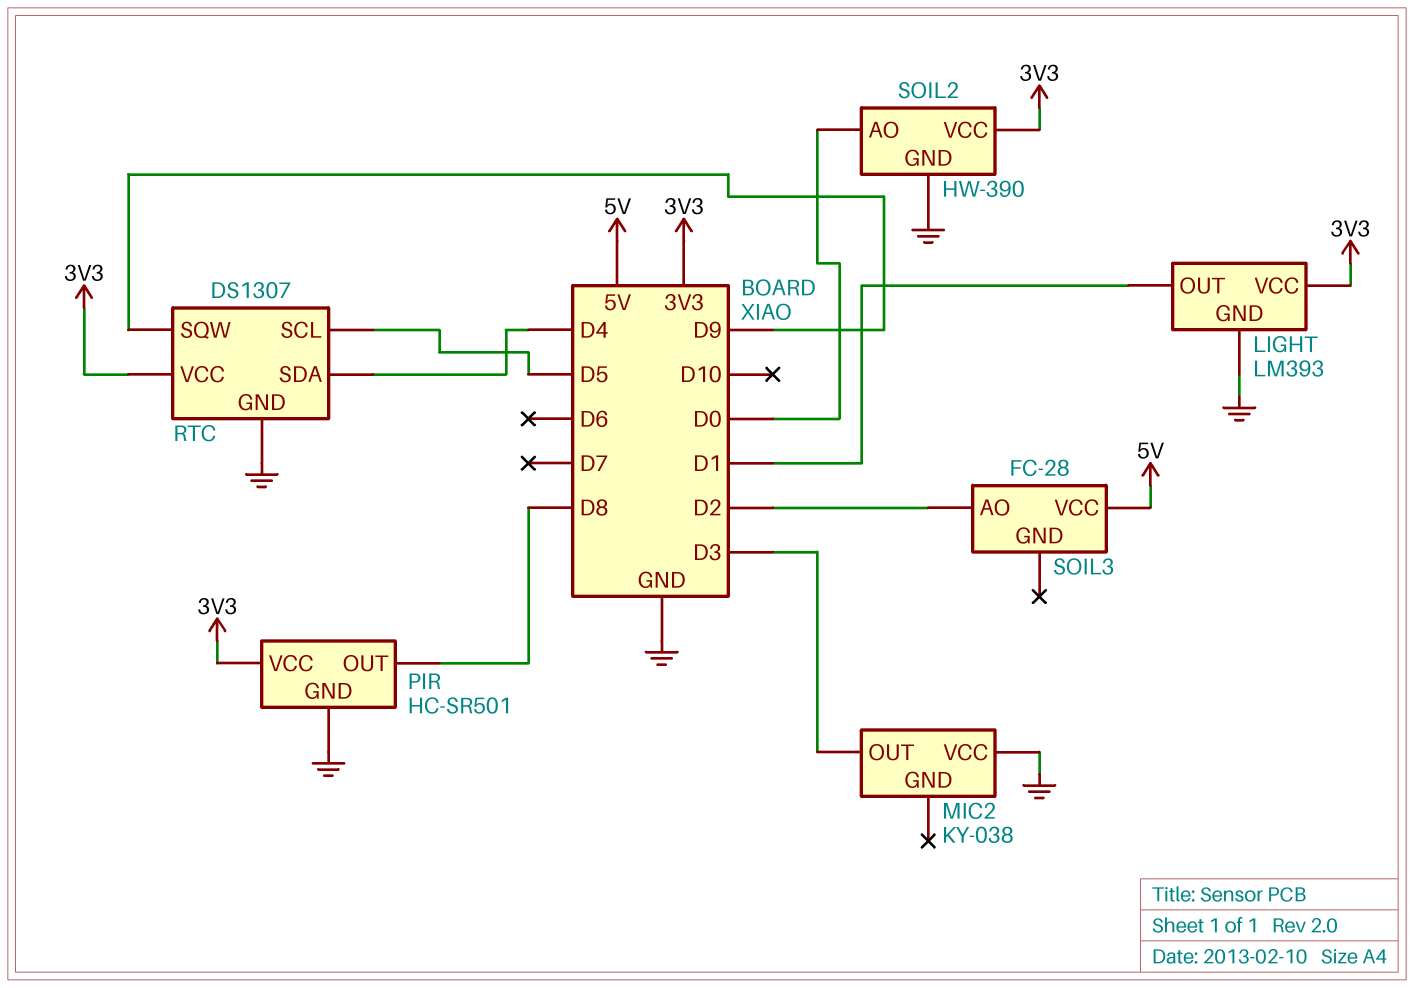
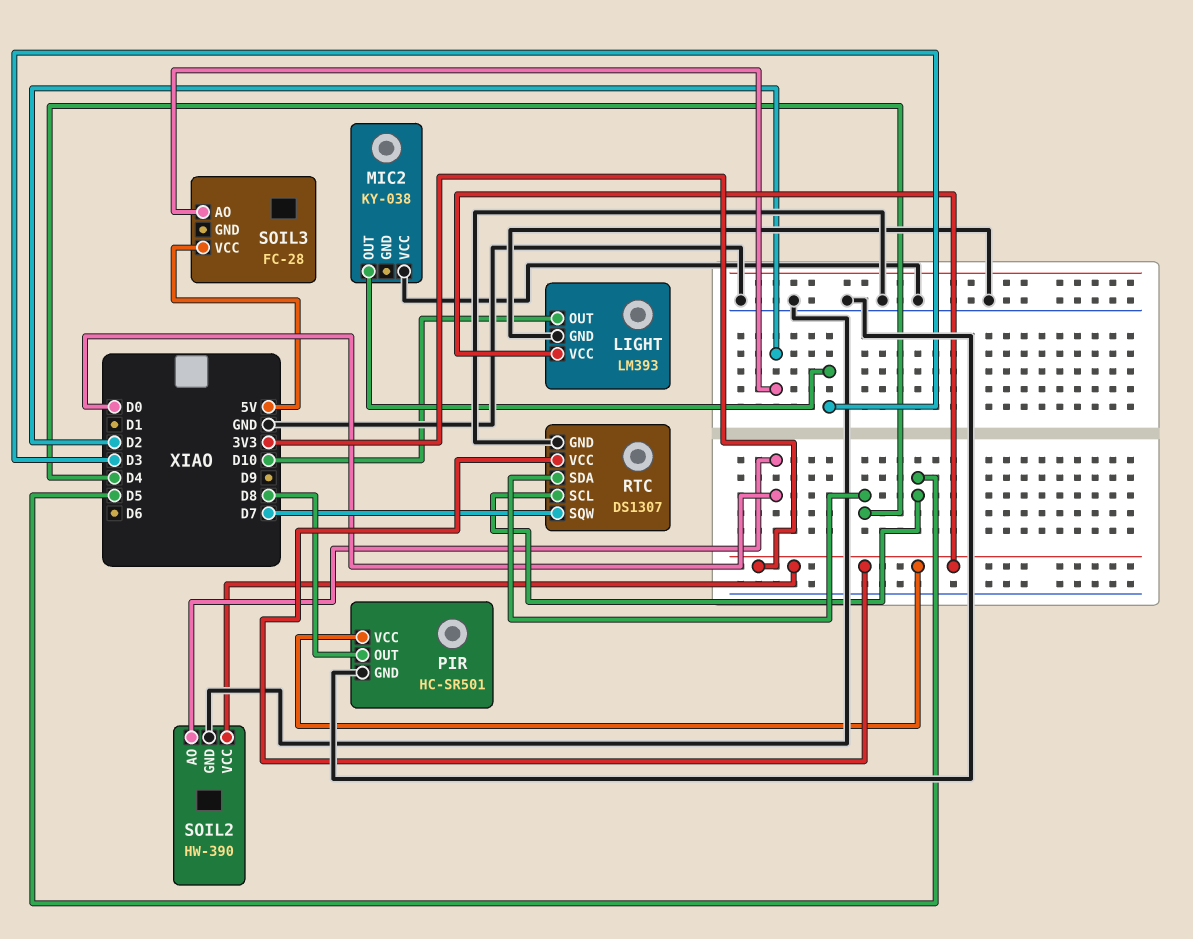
LIGHT pin OUT: D1 -> D10
RTC pin SQW: D9 -> D7

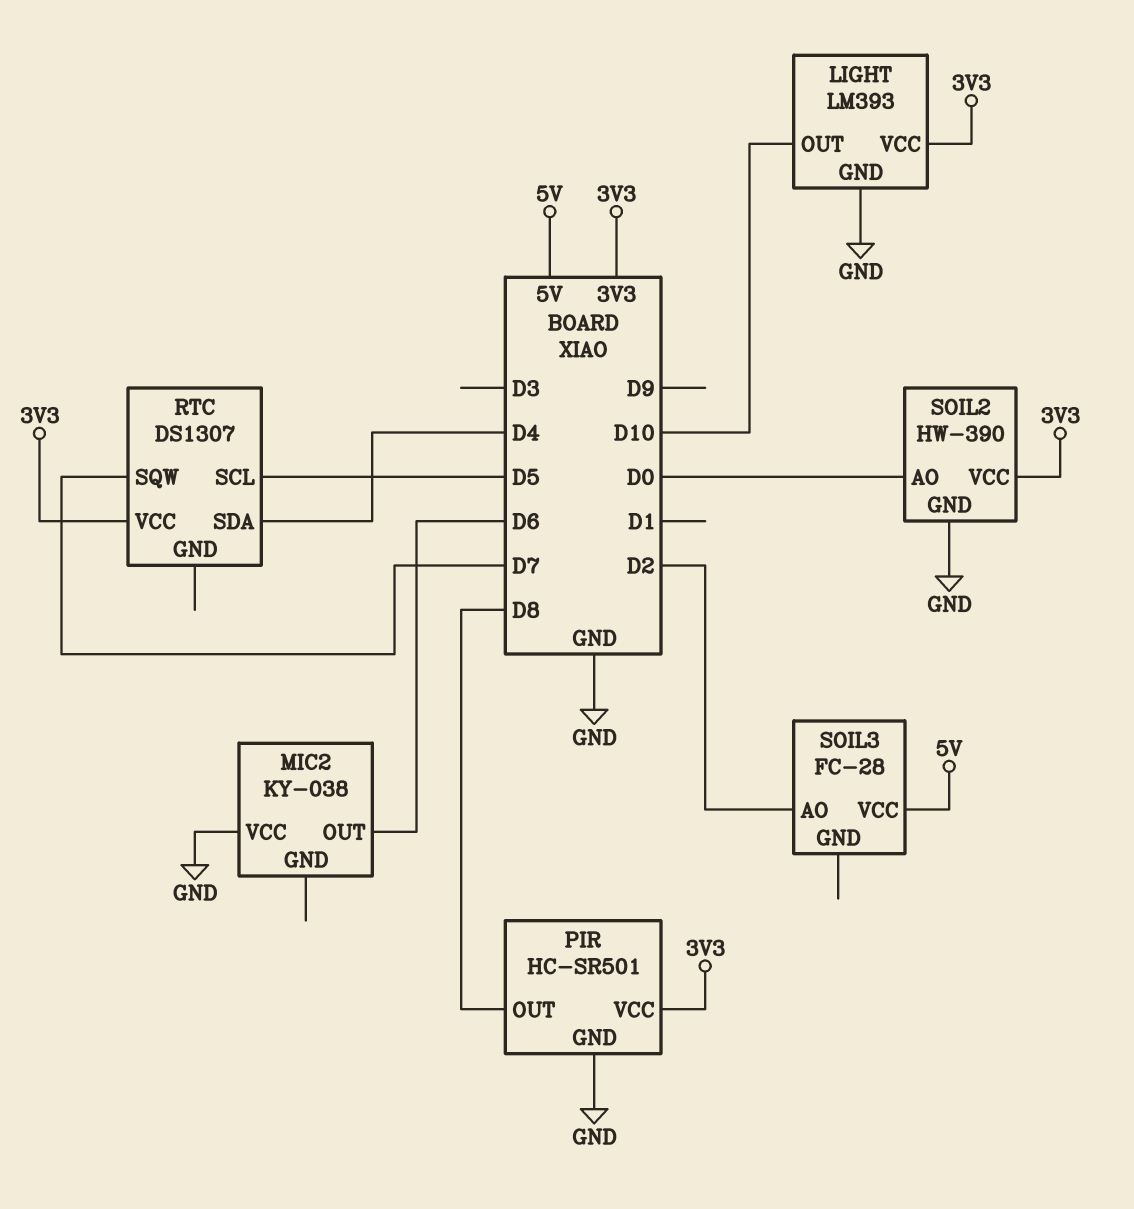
MIC2 pin OUT: D3 -> D6
RTC pin GND: GND -> none

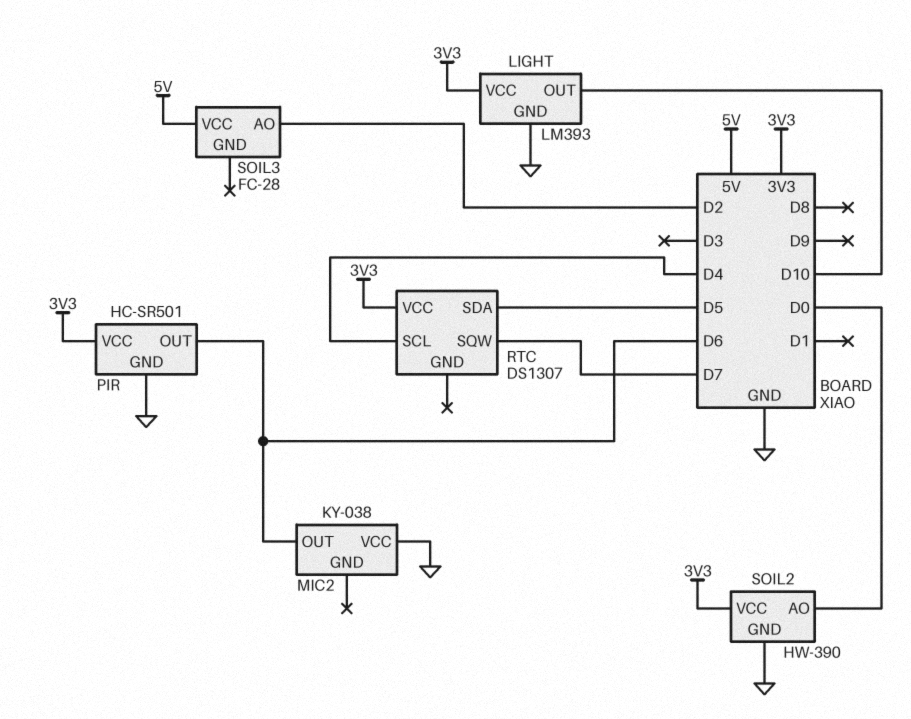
PIR pin OUT: D8 -> D6
RTC pin SCL: D5 -> D4
RTC pin SDA: D4 -> D5

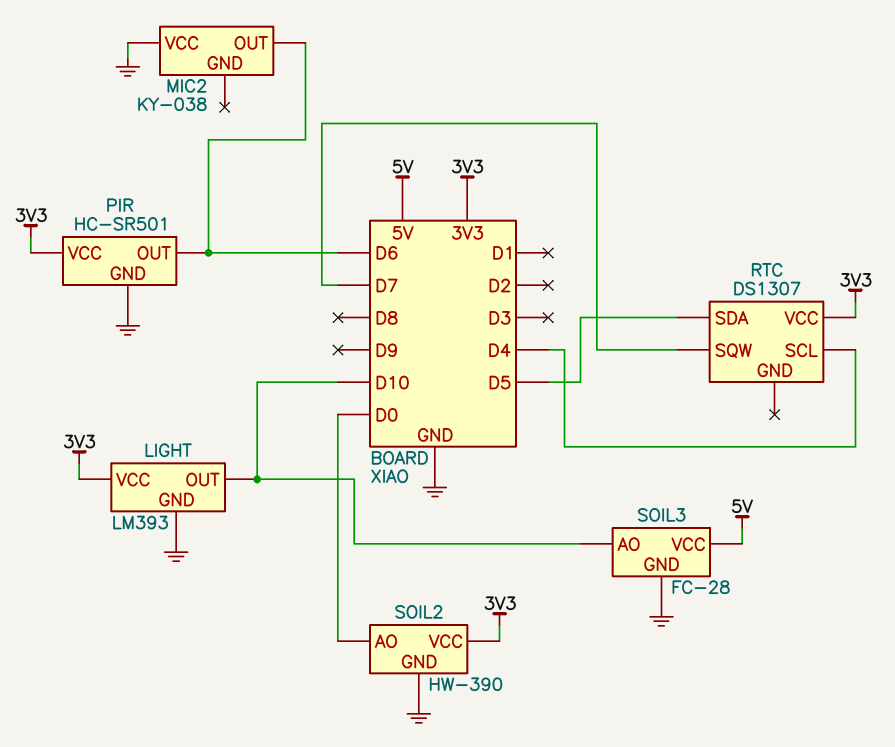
SOIL3 pin AO: D2 -> D10
SOIL3 pin GND: none -> GND

